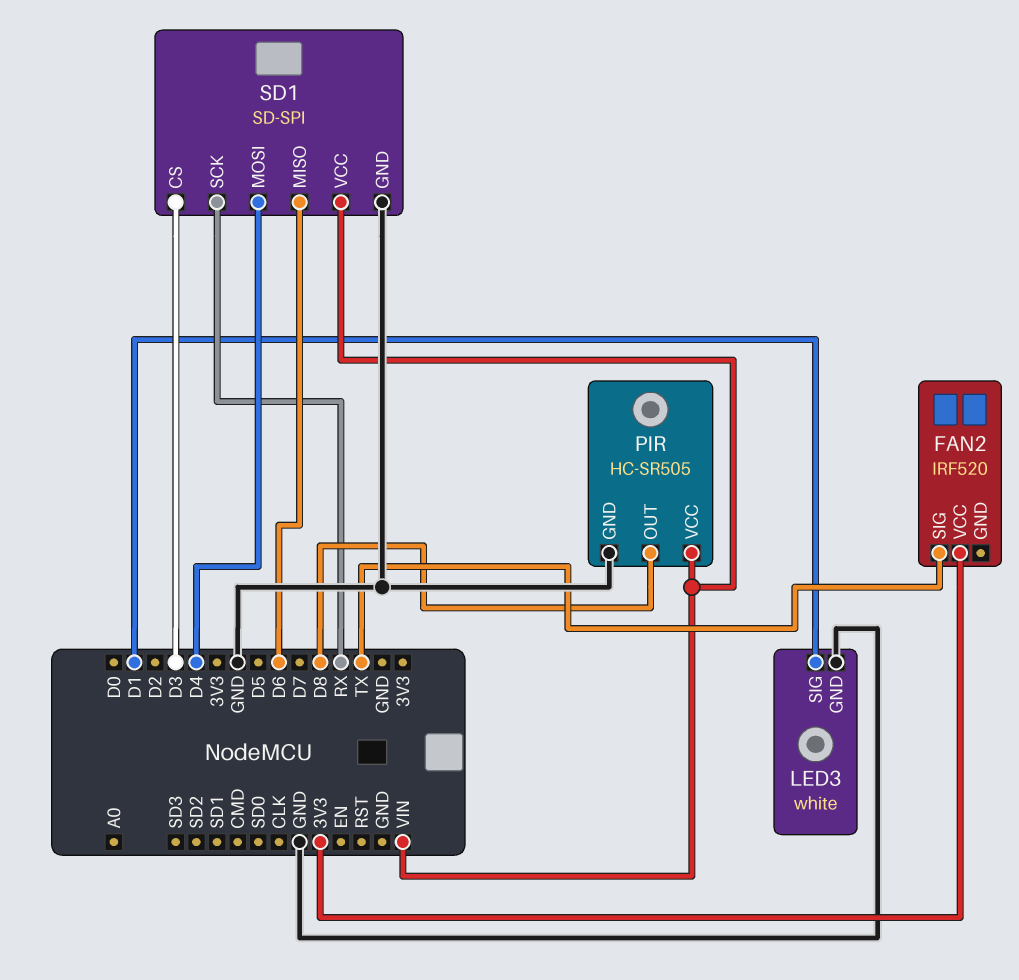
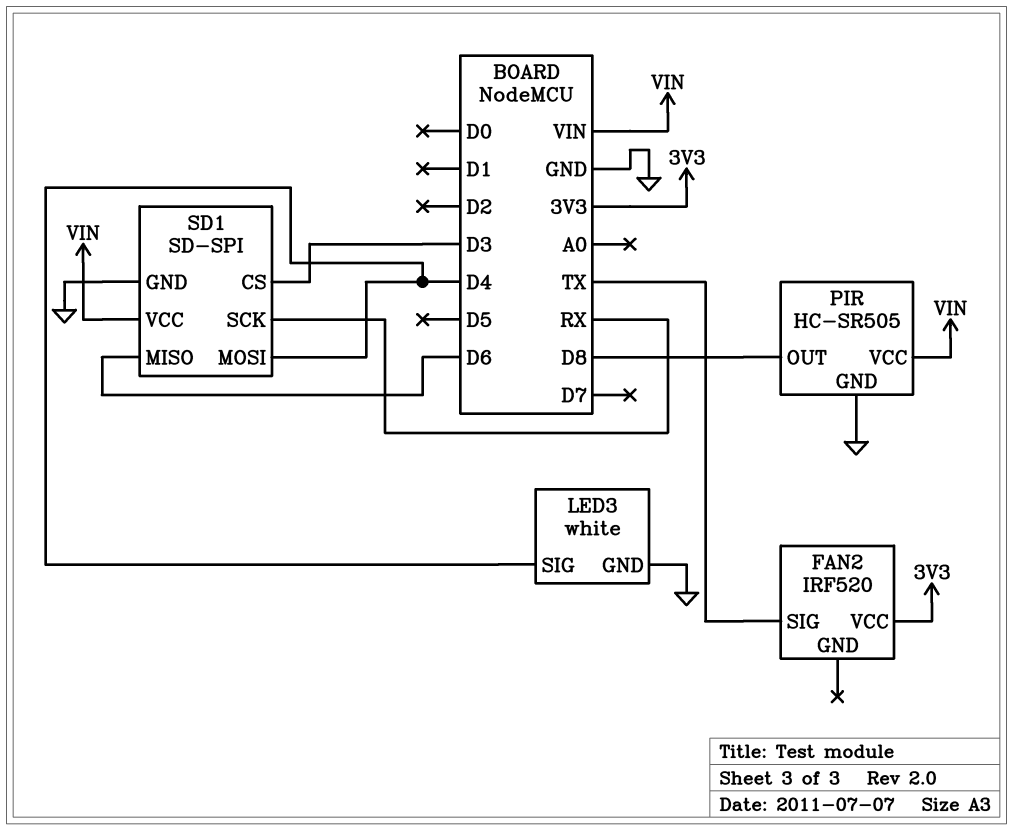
LED3 pin SIG: D1 -> D4

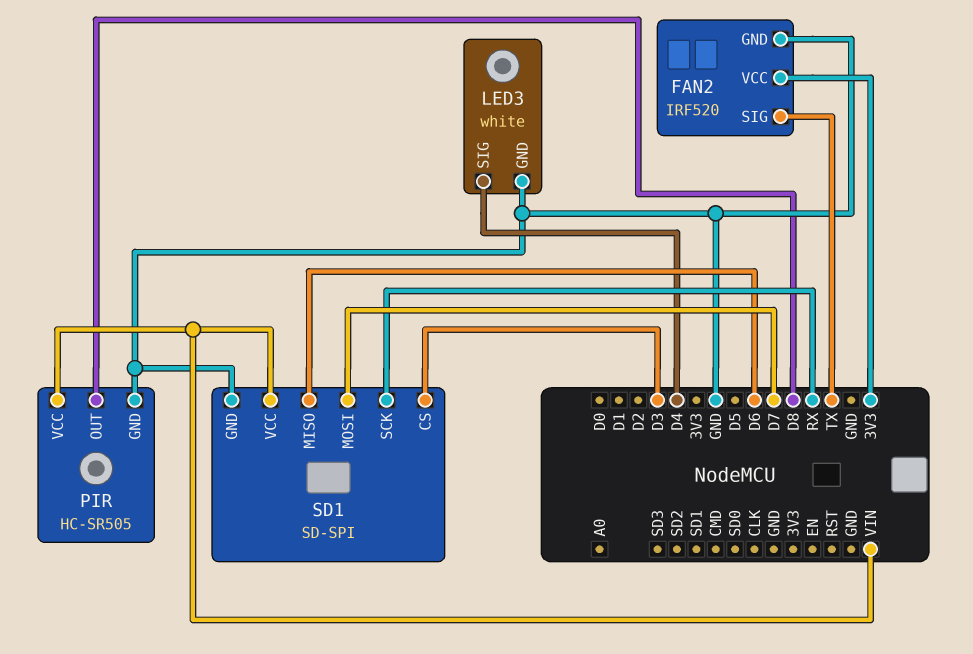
FAN2 pin GND: none -> GND
SD1 pin MOSI: D4 -> D7

